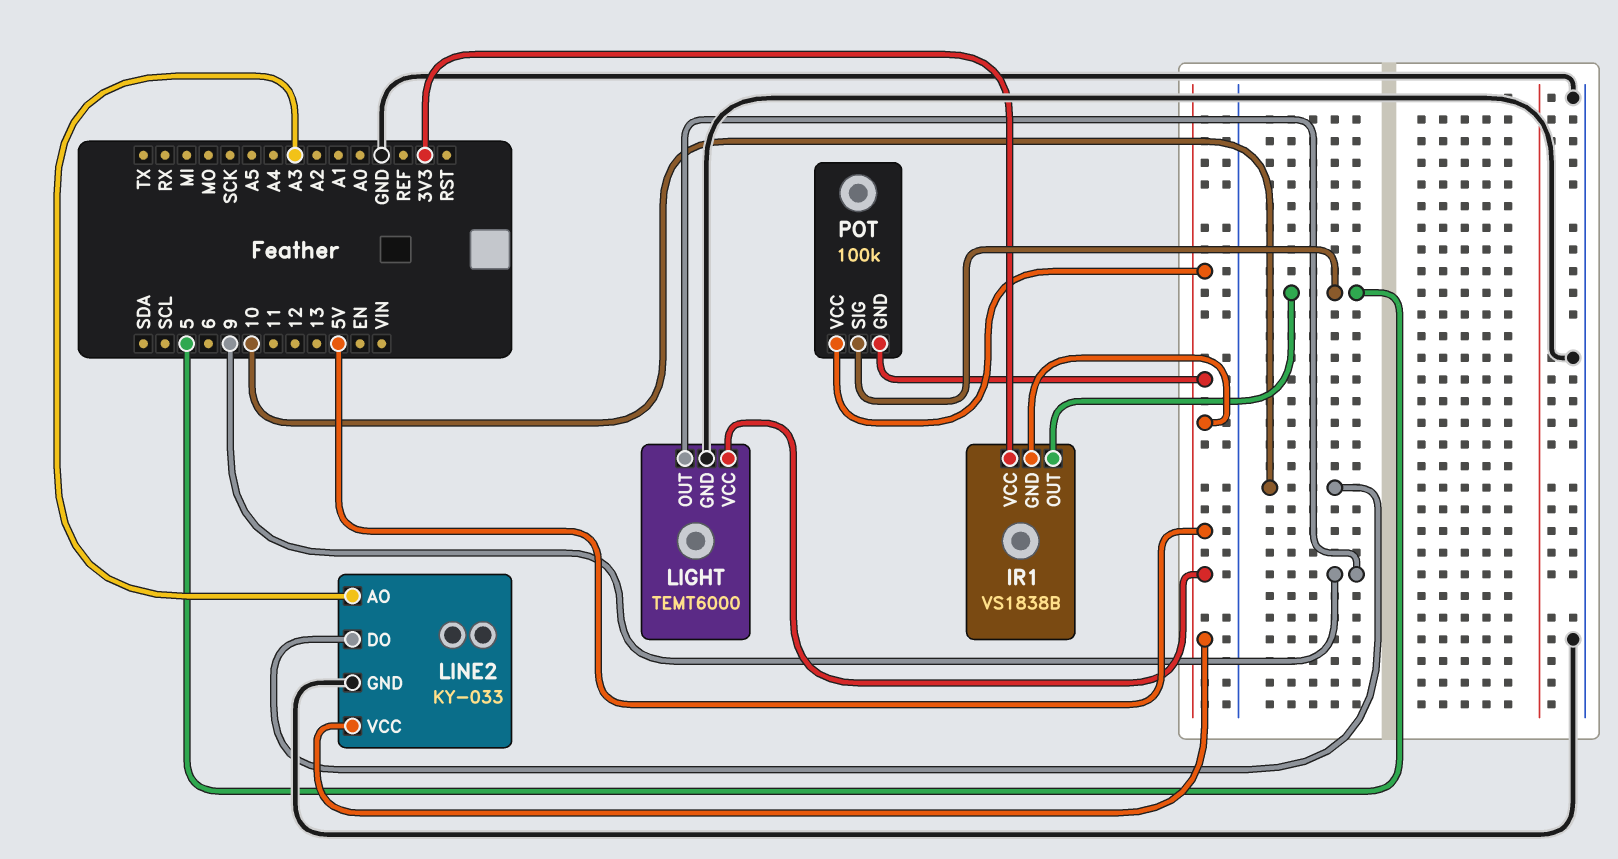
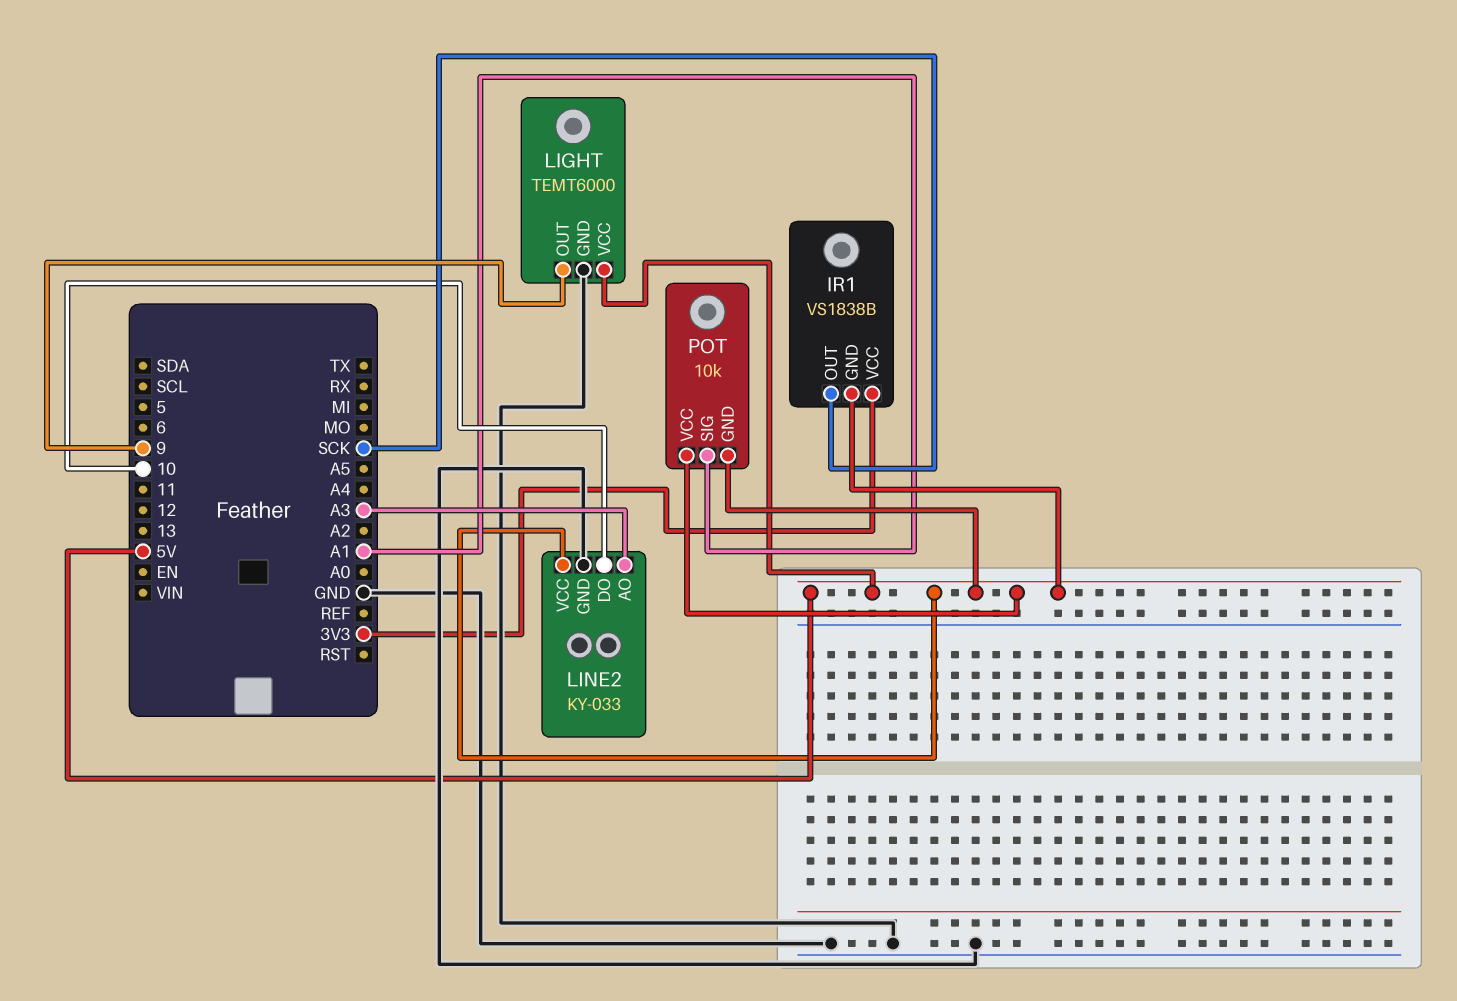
IR1 pin OUT: 5 -> SCK
POT: 100k -> 10k
POT pin SIG: 5 -> A1

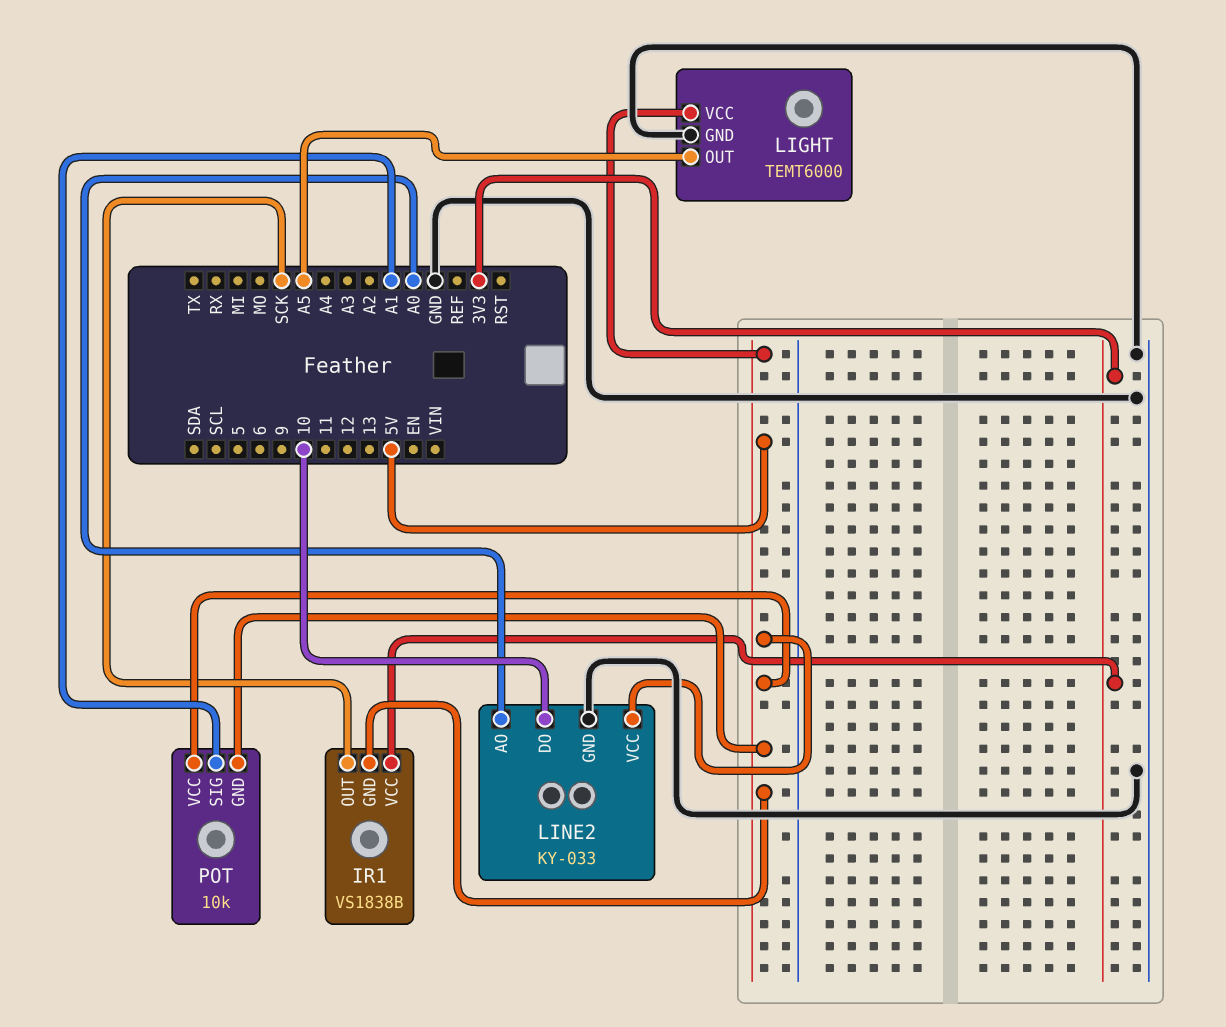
LIGHT pin OUT: 9 -> A5
LINE2 pin AO: A3 -> A0

